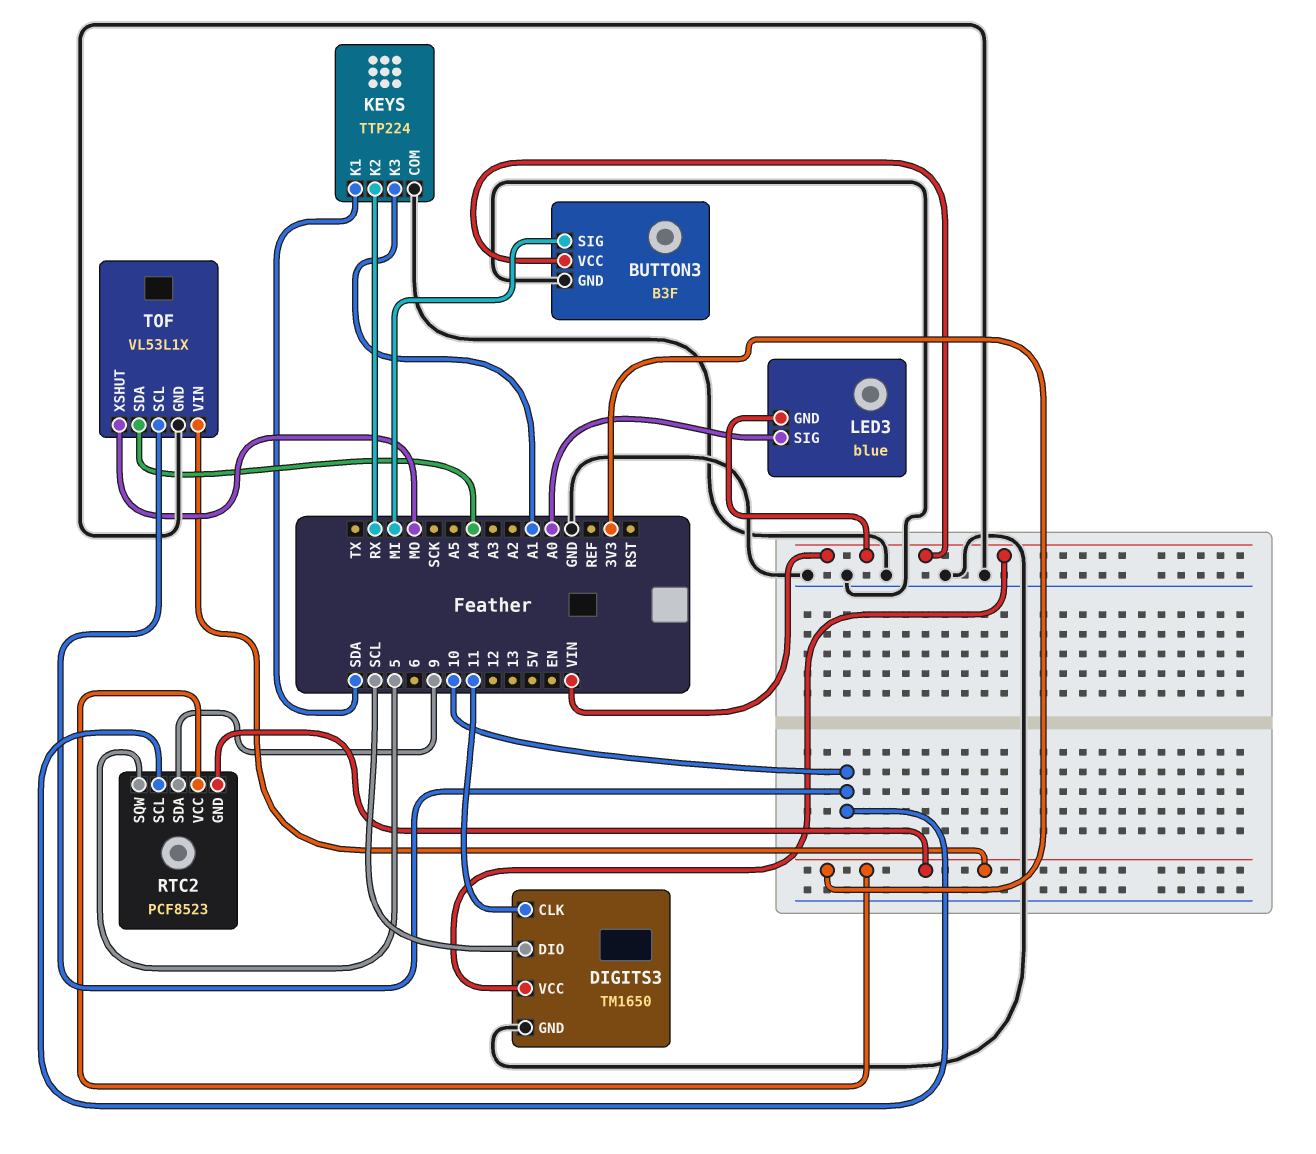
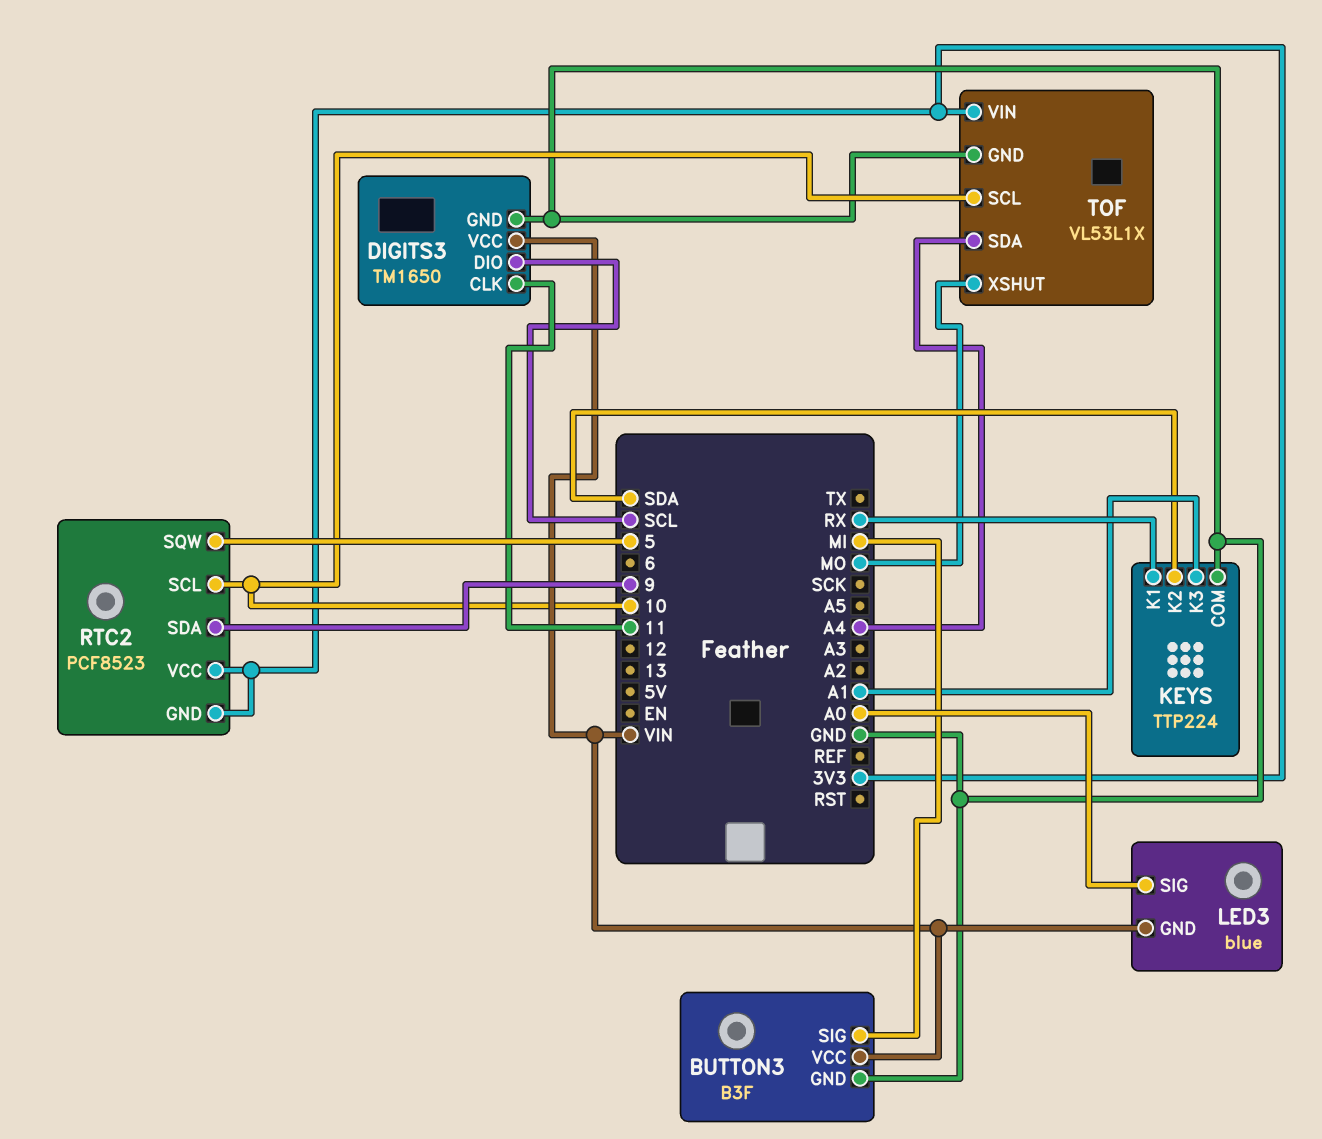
KEYS pin K1: SDA -> RX
KEYS pin K2: RX -> SDA

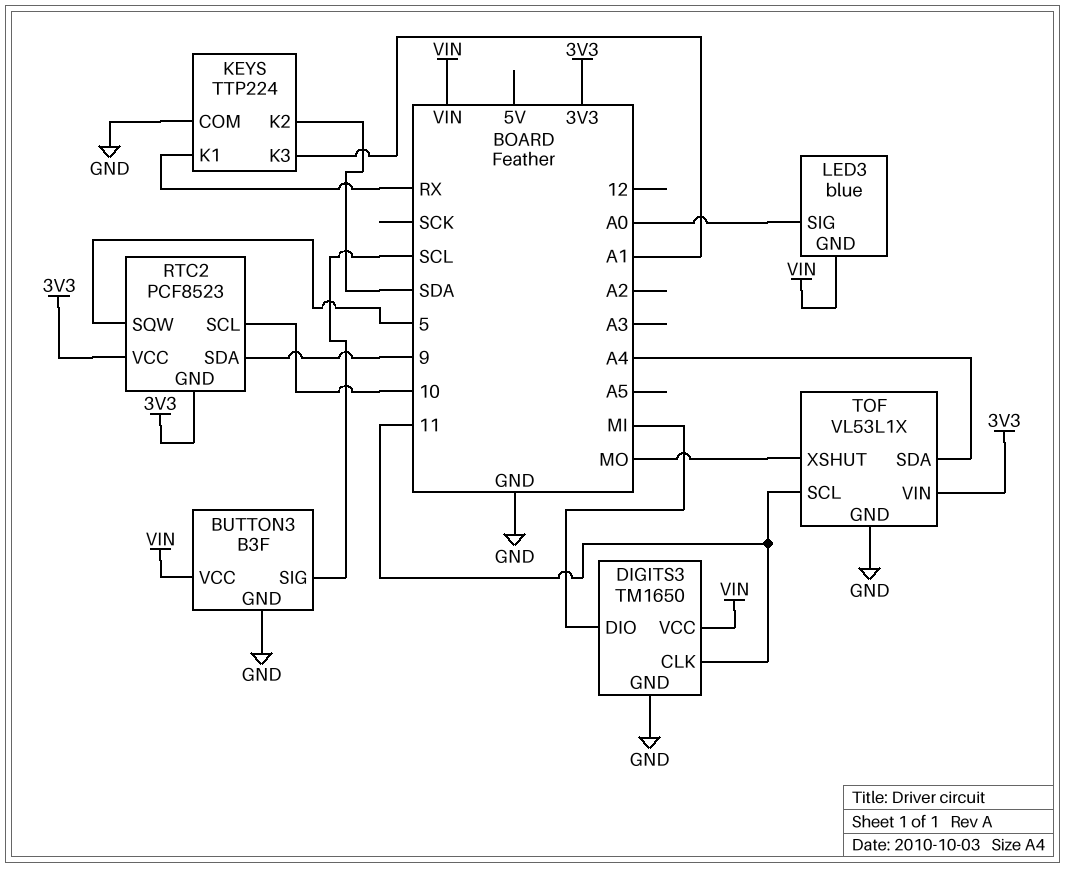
BUTTON3 pin SIG: MI -> SCL
DIGITS3 pin DIO: SCL -> MI
TOF pin SCL: 10 -> 11

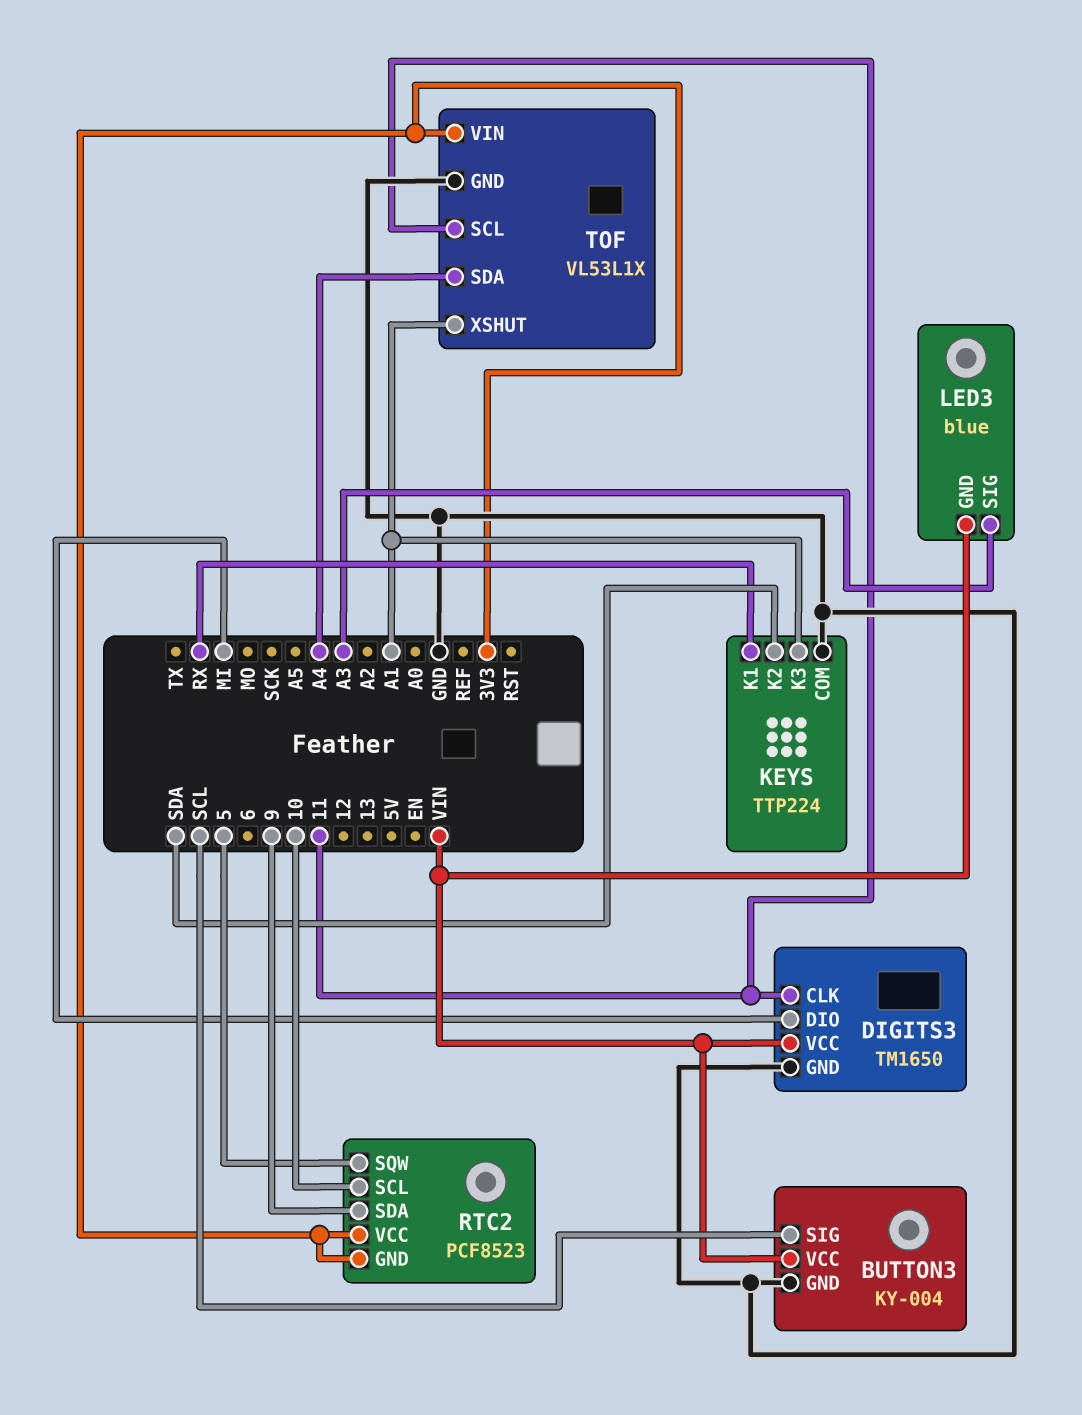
BUTTON3: B3F -> KY-004
LED3 pin SIG: A0 -> A3
TOF pin XSHUT: MO -> A1

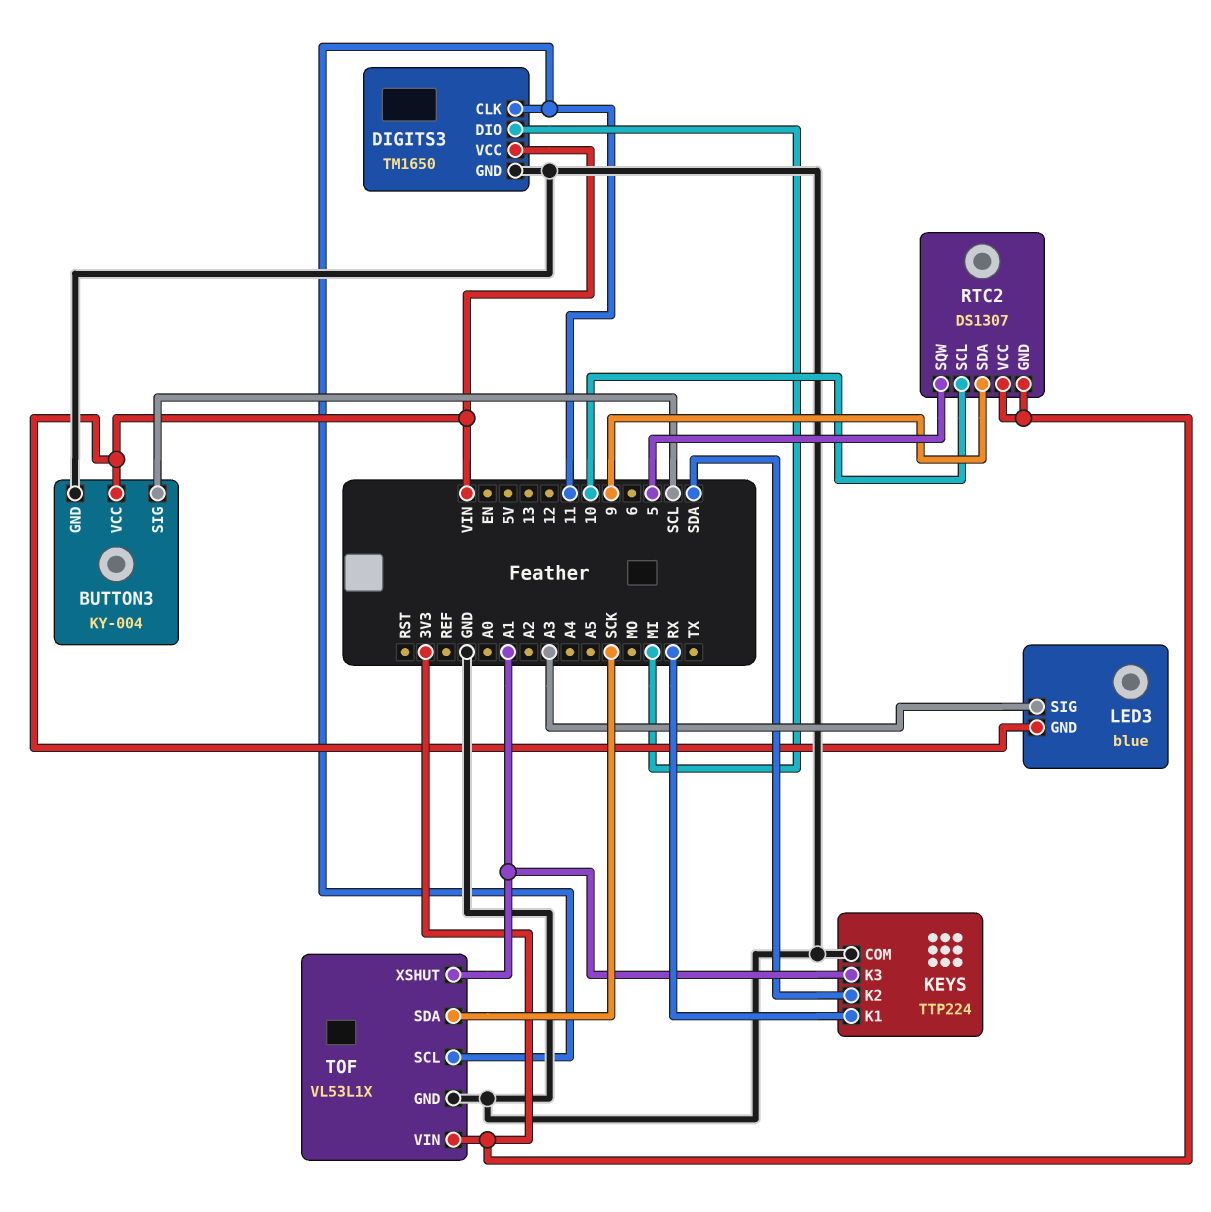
RTC2: PCF8523 -> DS1307
TOF pin SDA: A4 -> SCK

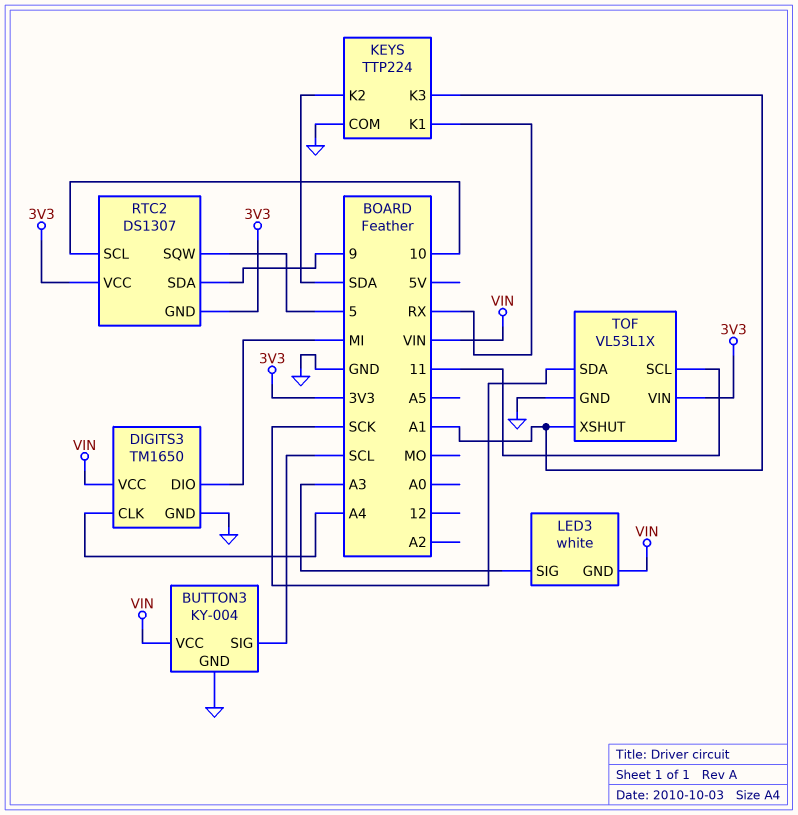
DIGITS3 pin CLK: 11 -> A4
LED3: blue -> white

